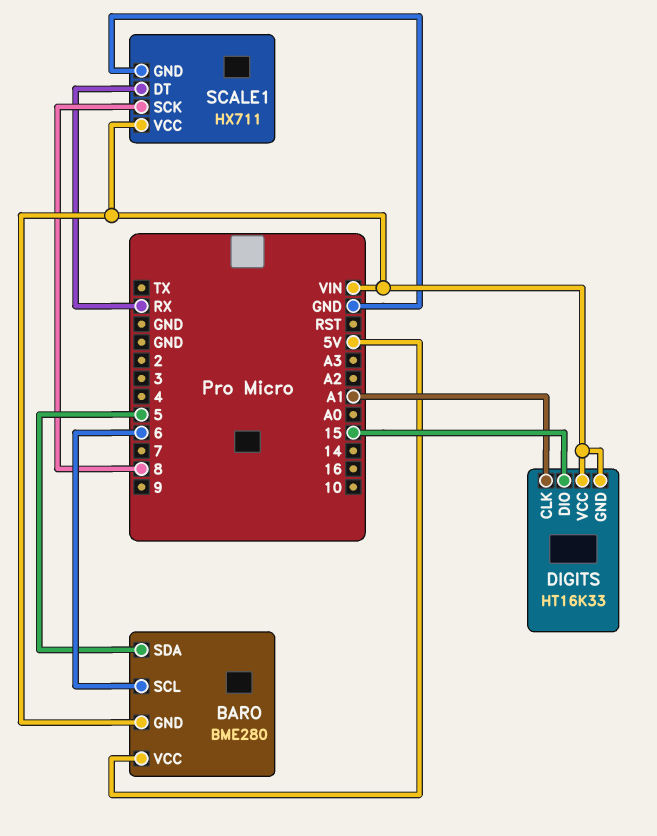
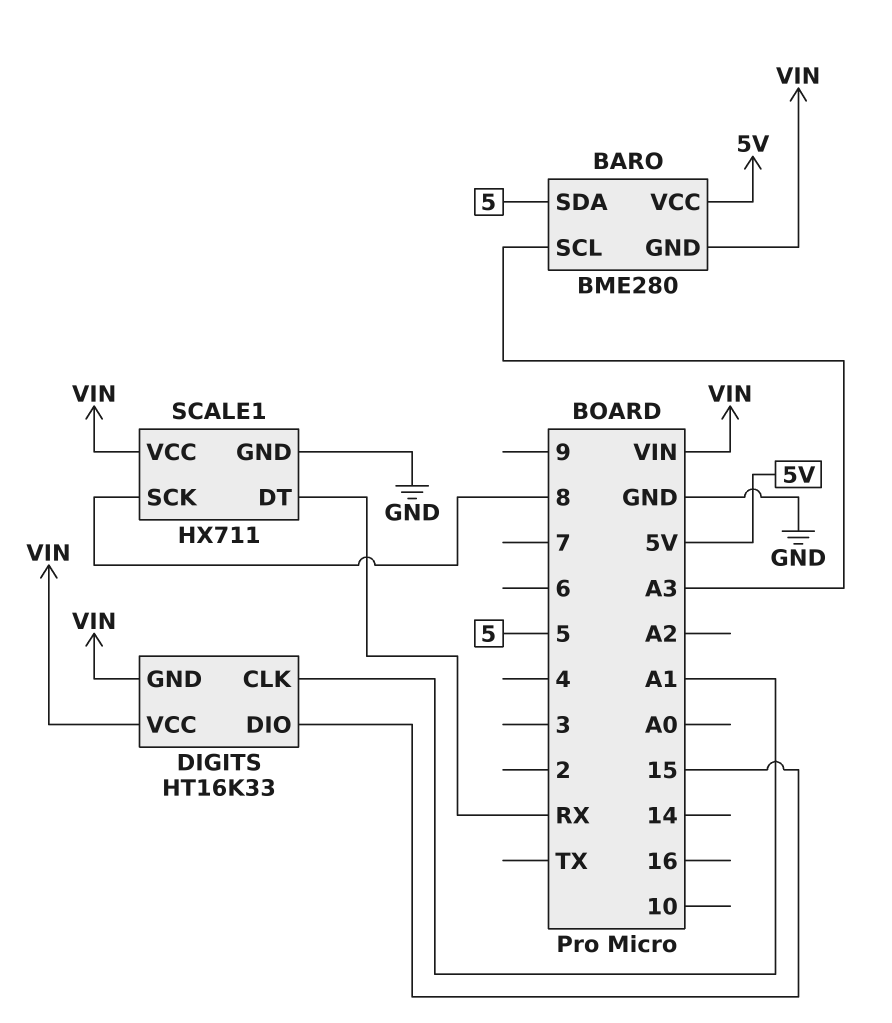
BARO pin SCL: 6 -> A3

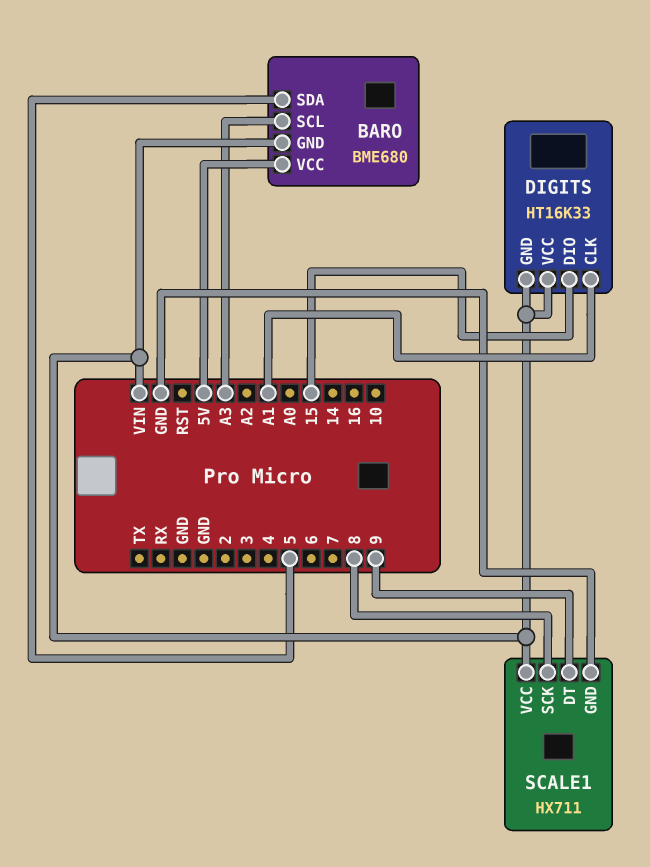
BARO: BME280 -> BME680
SCALE1 pin DT: RX -> 9

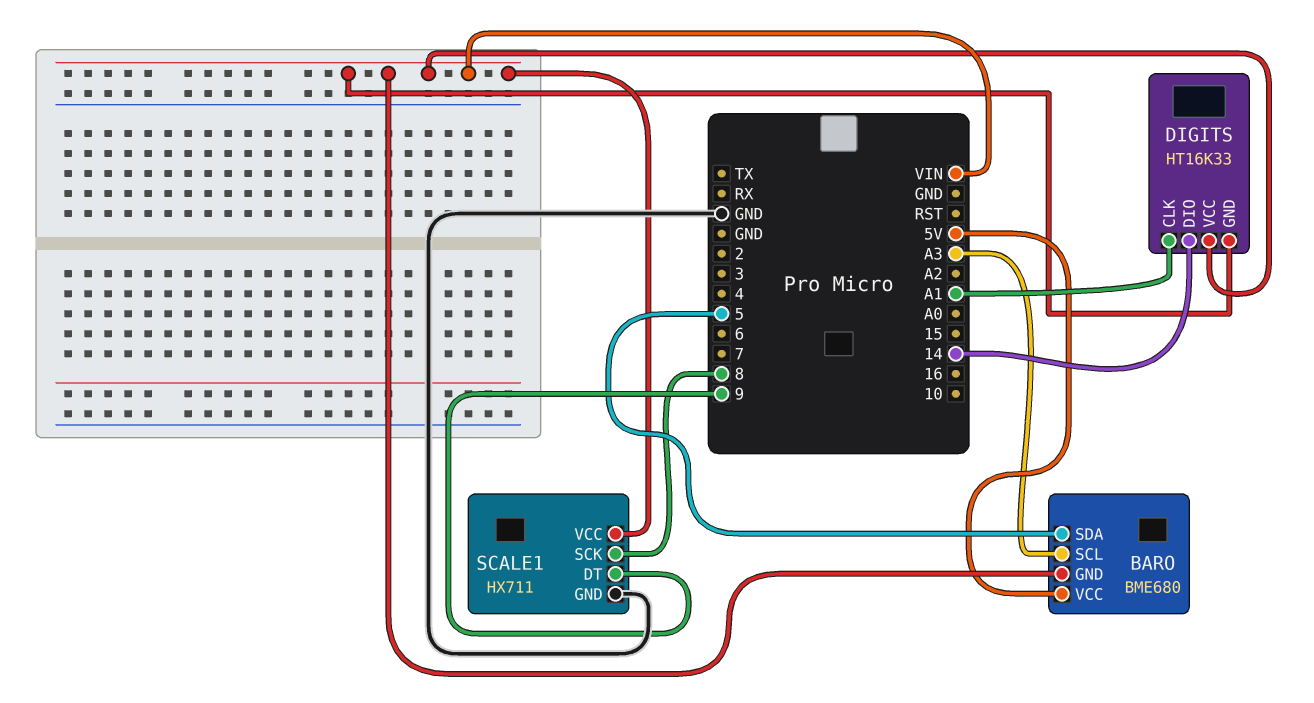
DIGITS pin DIO: 15 -> 14

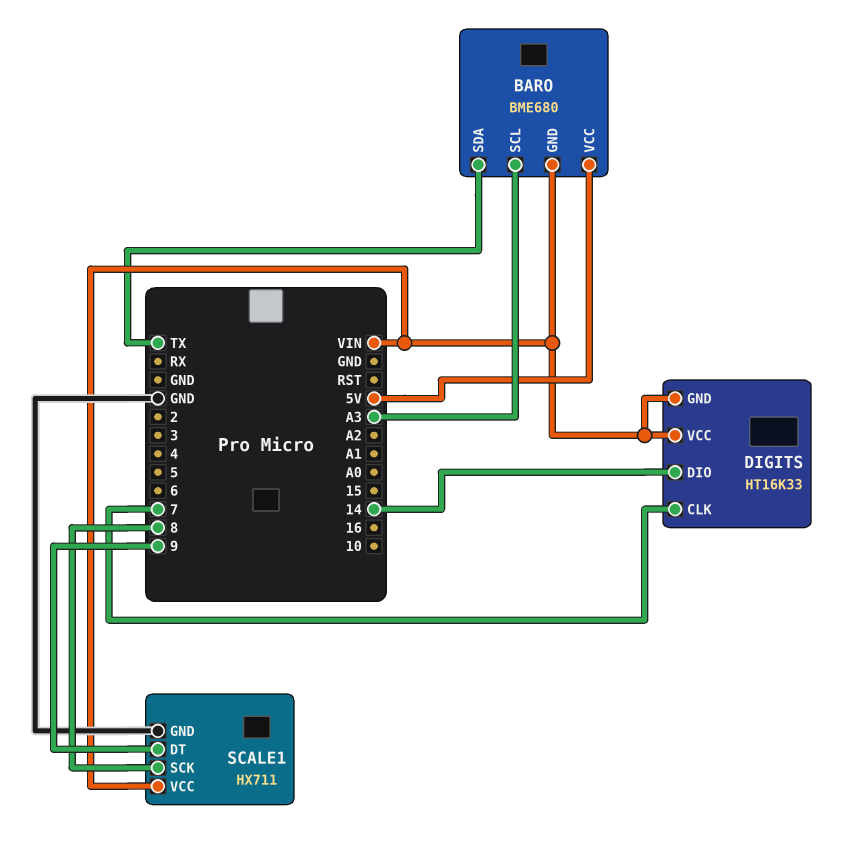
BARO pin SDA: 5 -> TX
DIGITS pin CLK: A1 -> 7

